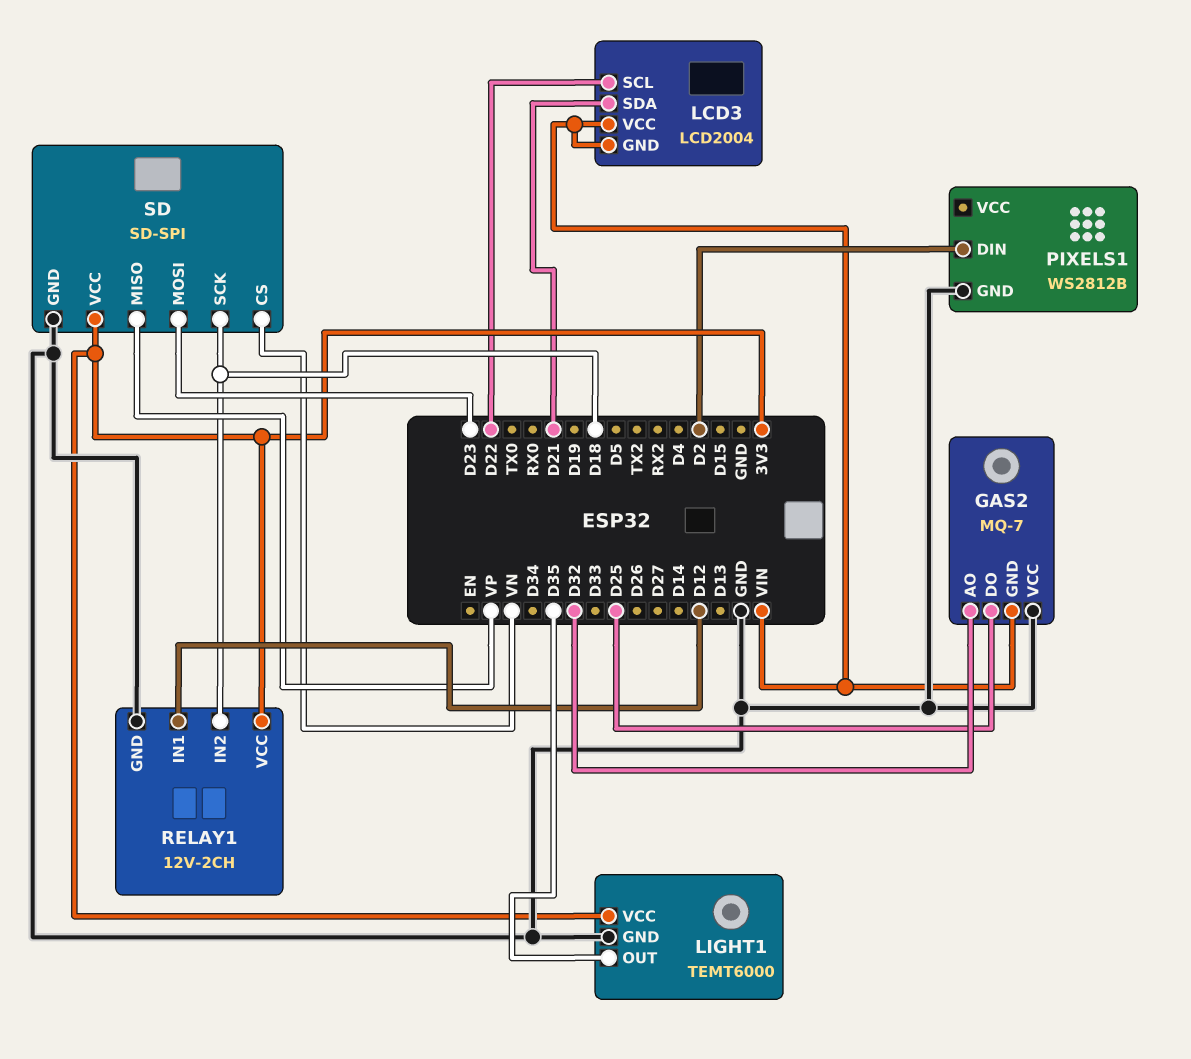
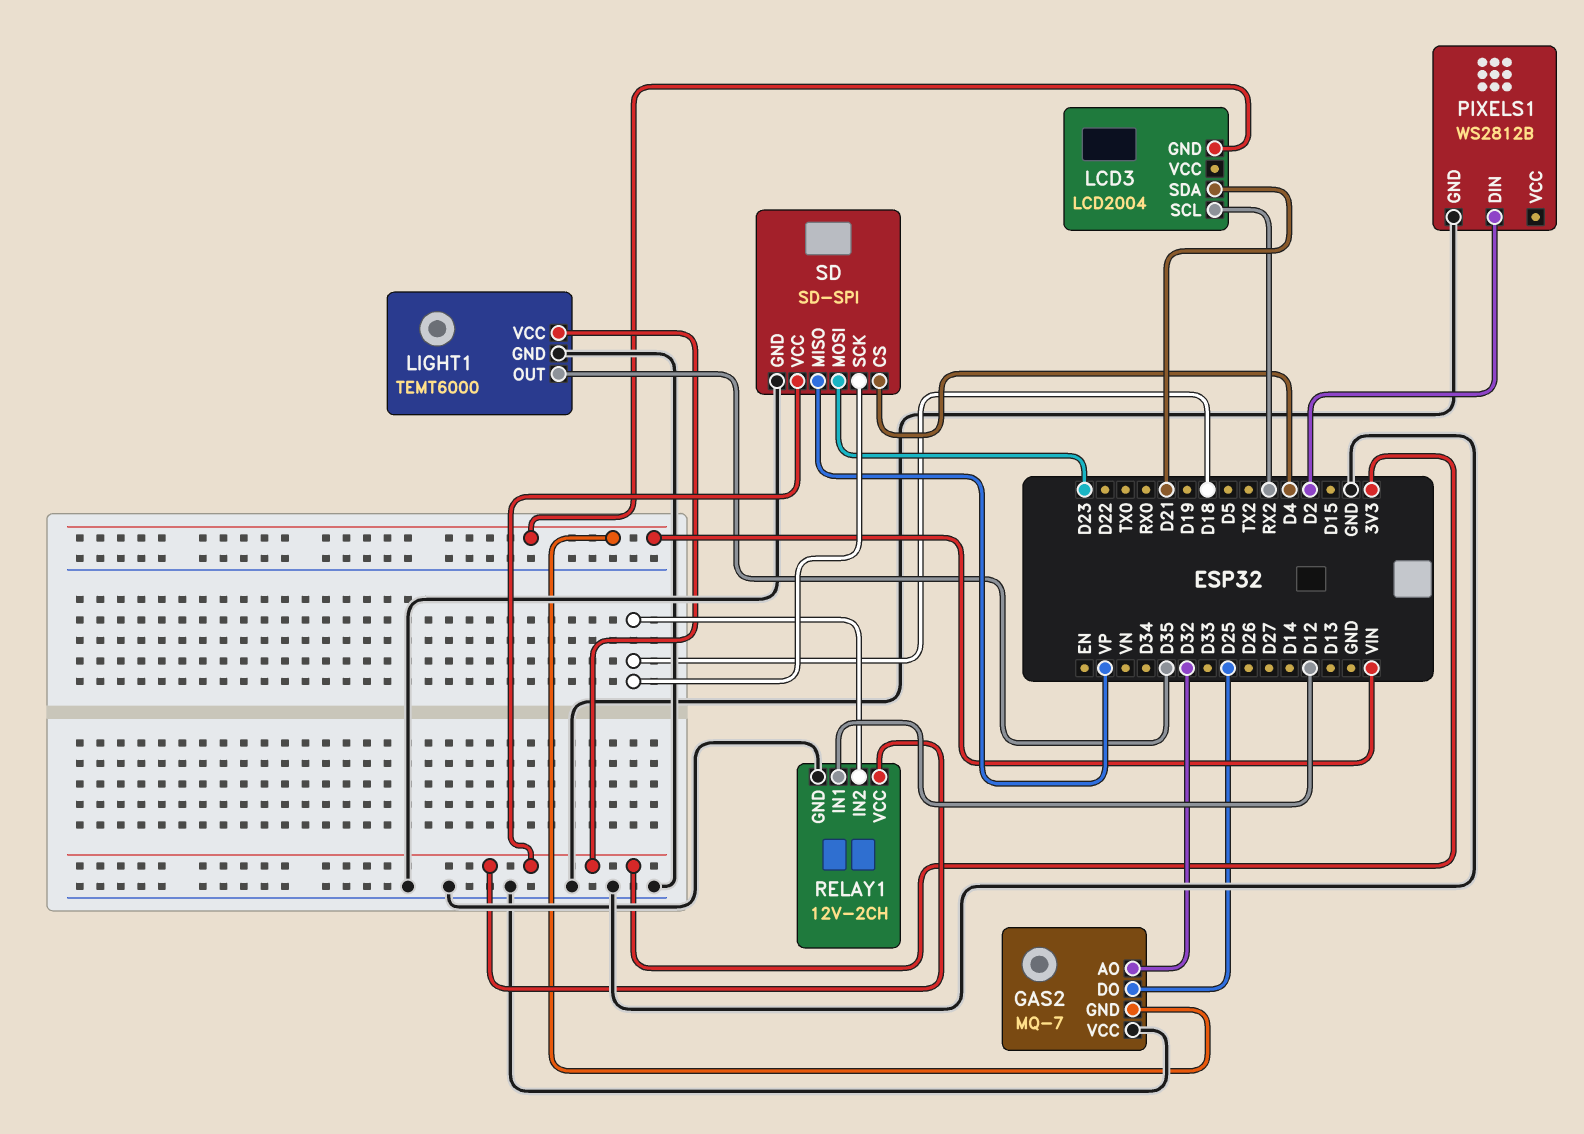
LCD3 pin SCL: D22 -> RX2
LCD3 pin VCC: VIN -> none
SD pin CS: VN -> D4

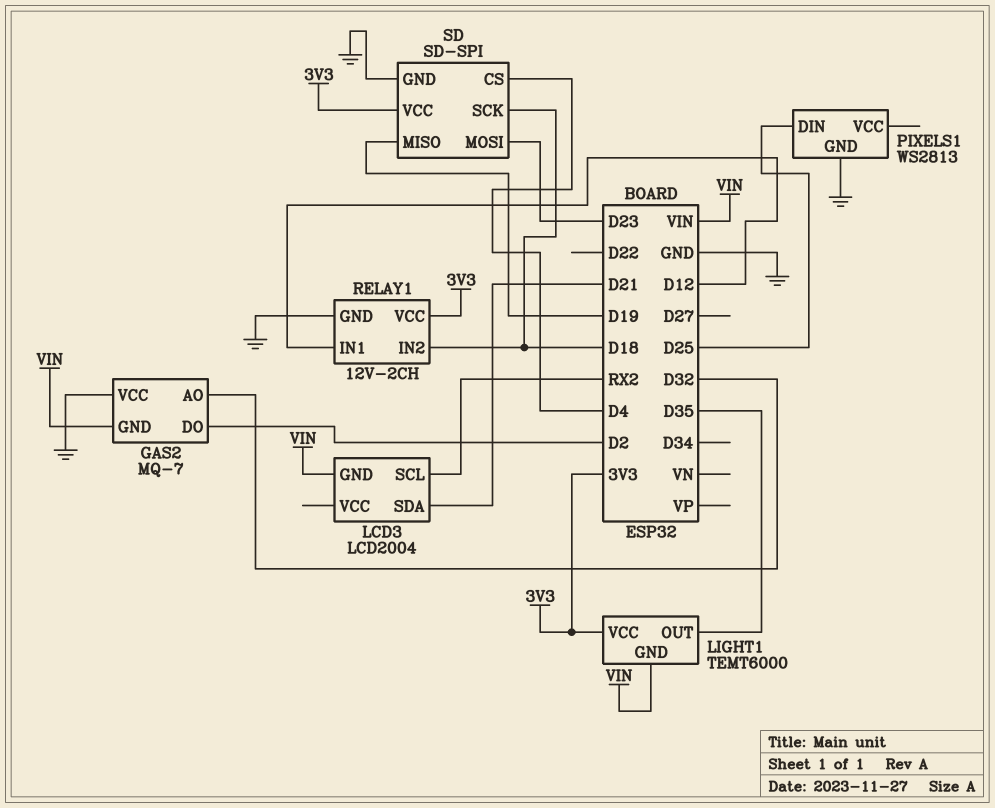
GAS2 pin DO: D25 -> D2
LIGHT1 pin GND: GND -> VIN
PIXELS1: WS2812B -> WS2813
PIXELS1 pin DIN: D2 -> D25
SD pin MISO: VP -> D19

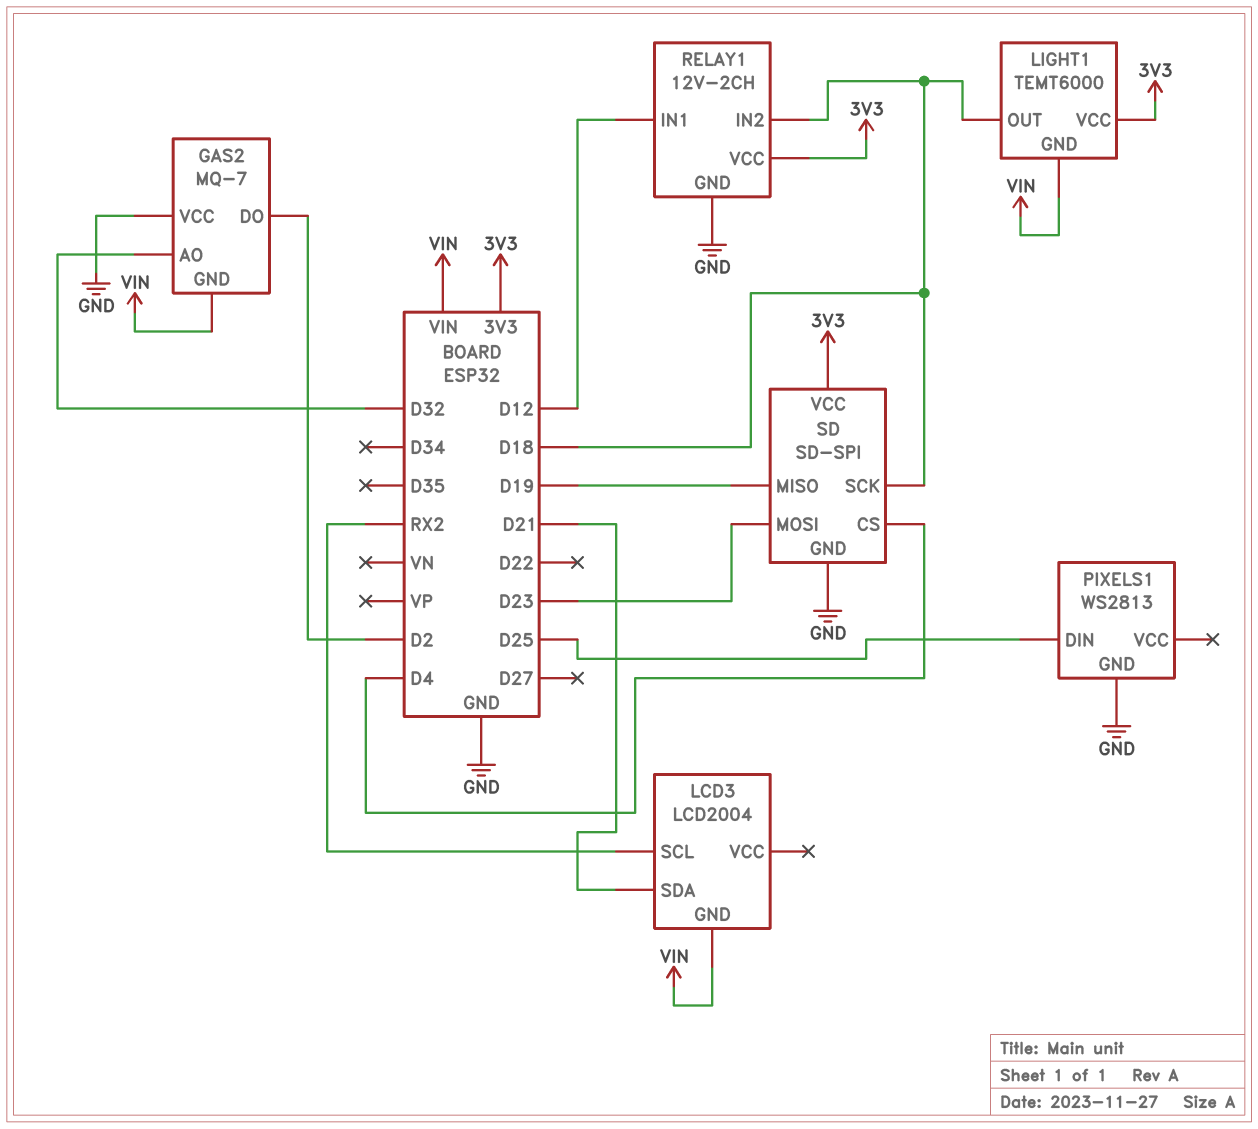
LIGHT1 pin OUT: D35 -> D18

